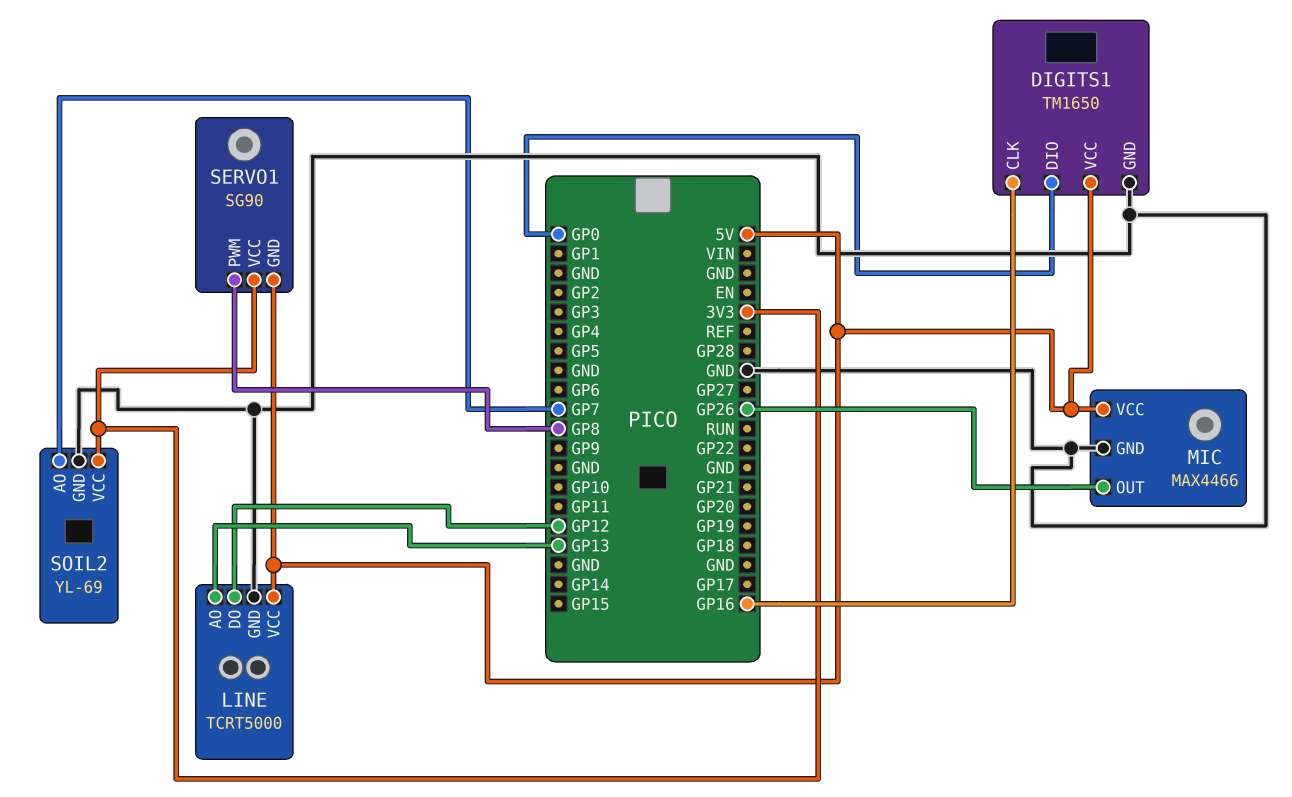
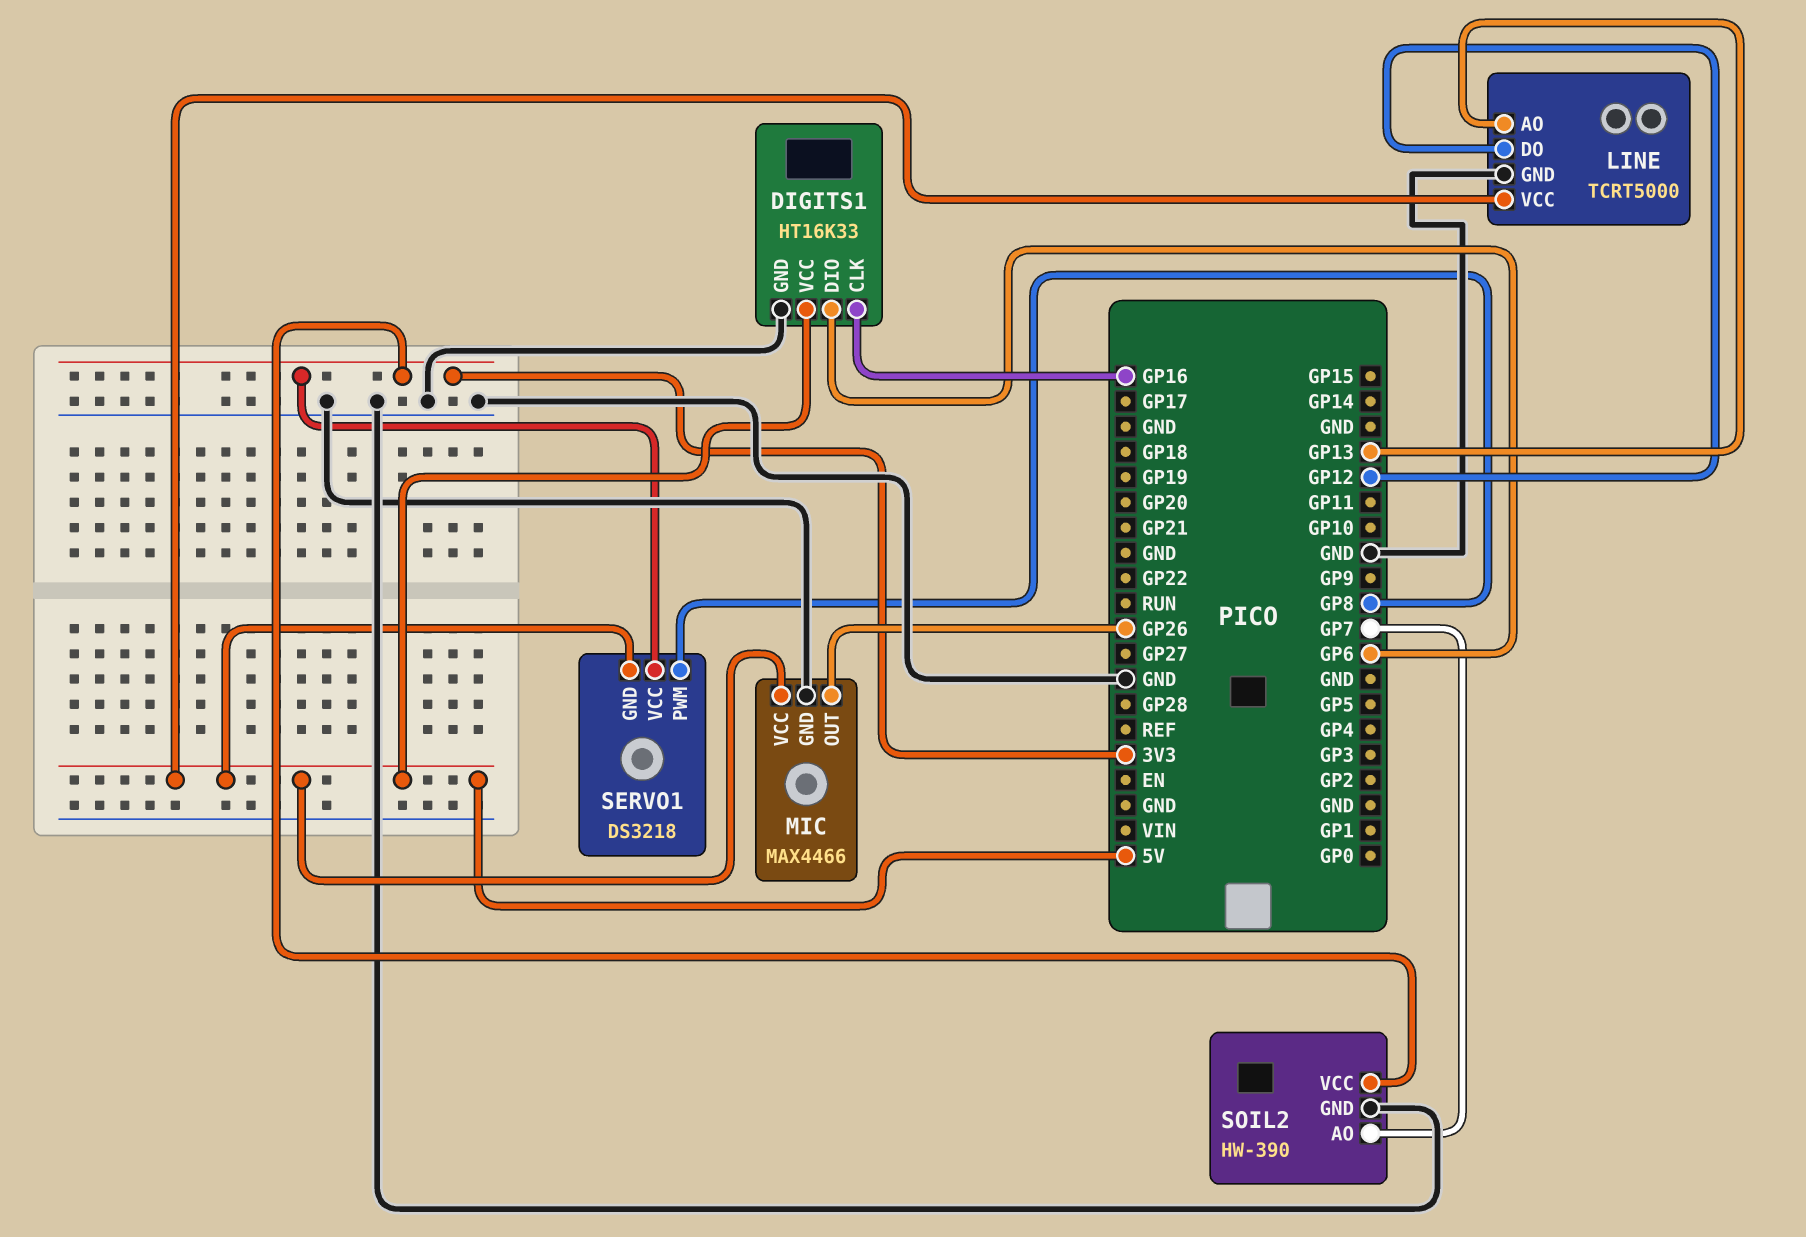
DIGITS1: TM1650 -> HT16K33
DIGITS1 pin DIO: GP0 -> GP6
SERVO1: SG90 -> DS3218
SOIL2: YL-69 -> HW-390

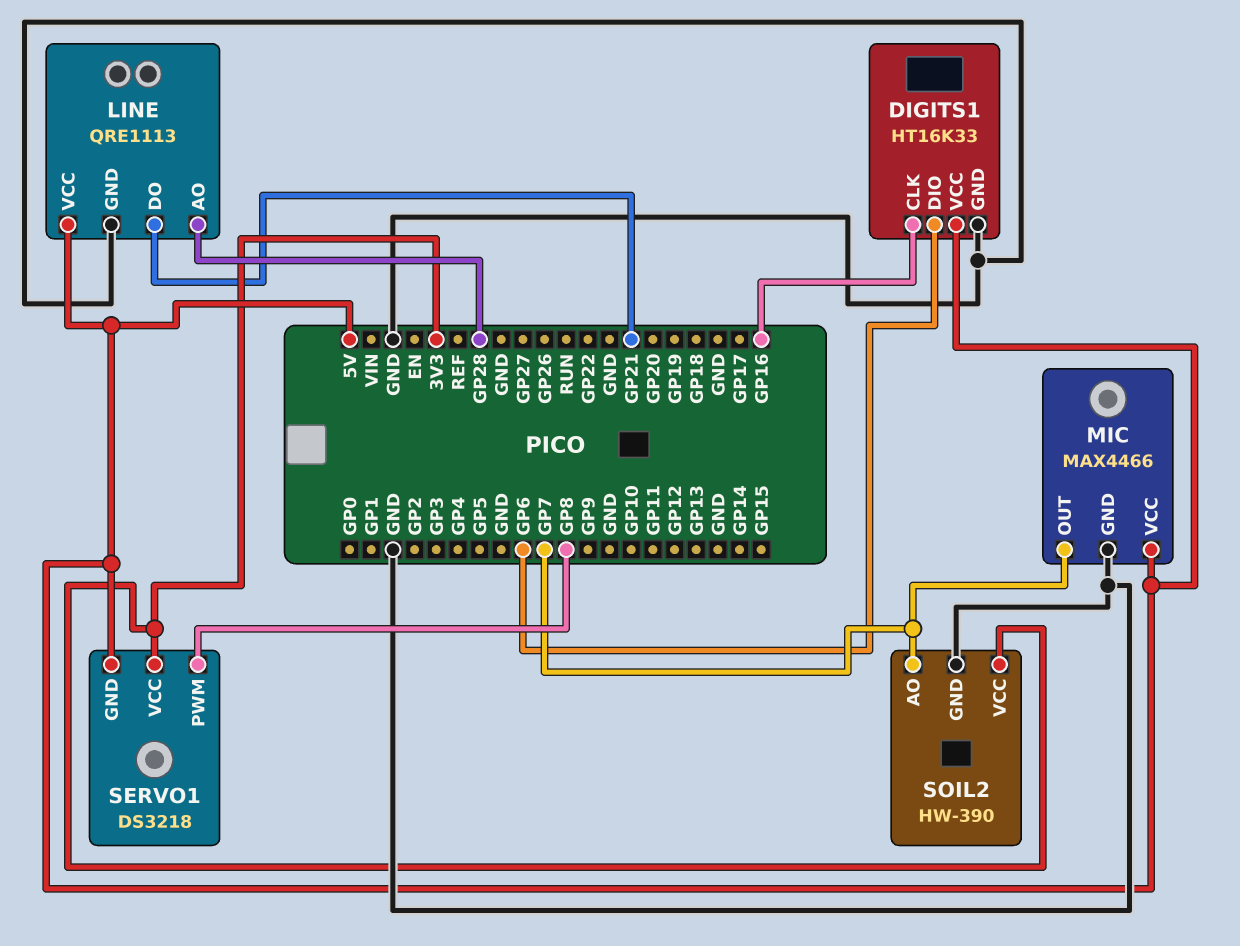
LINE: TCRT5000 -> QRE1113
LINE pin AO: GP13 -> GP28
LINE pin DO: GP12 -> GP21
MIC pin OUT: GP26 -> GP7

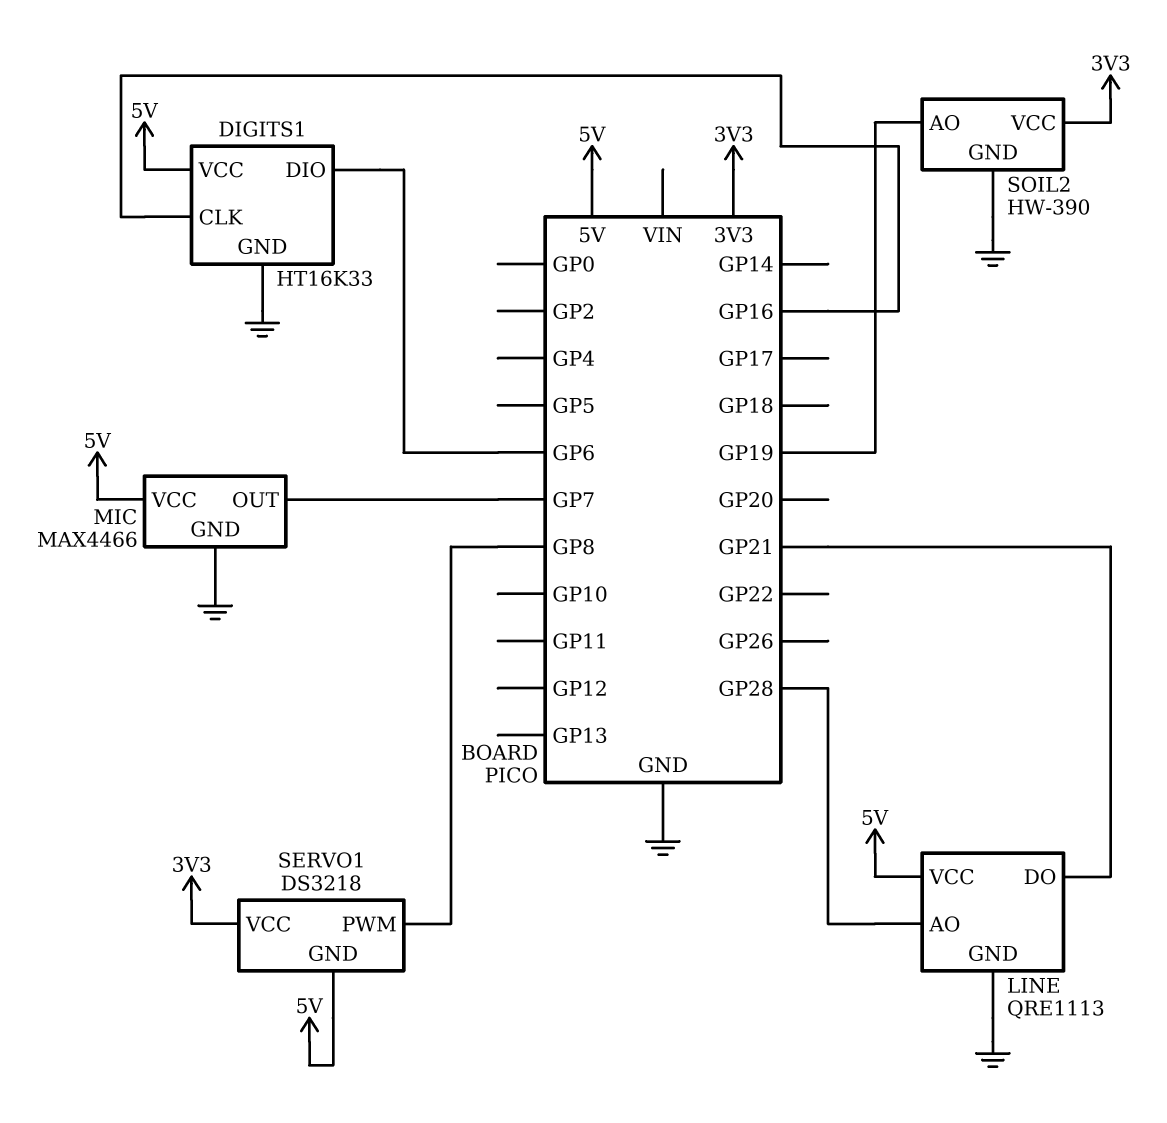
SOIL2 pin AO: GP7 -> GP19

